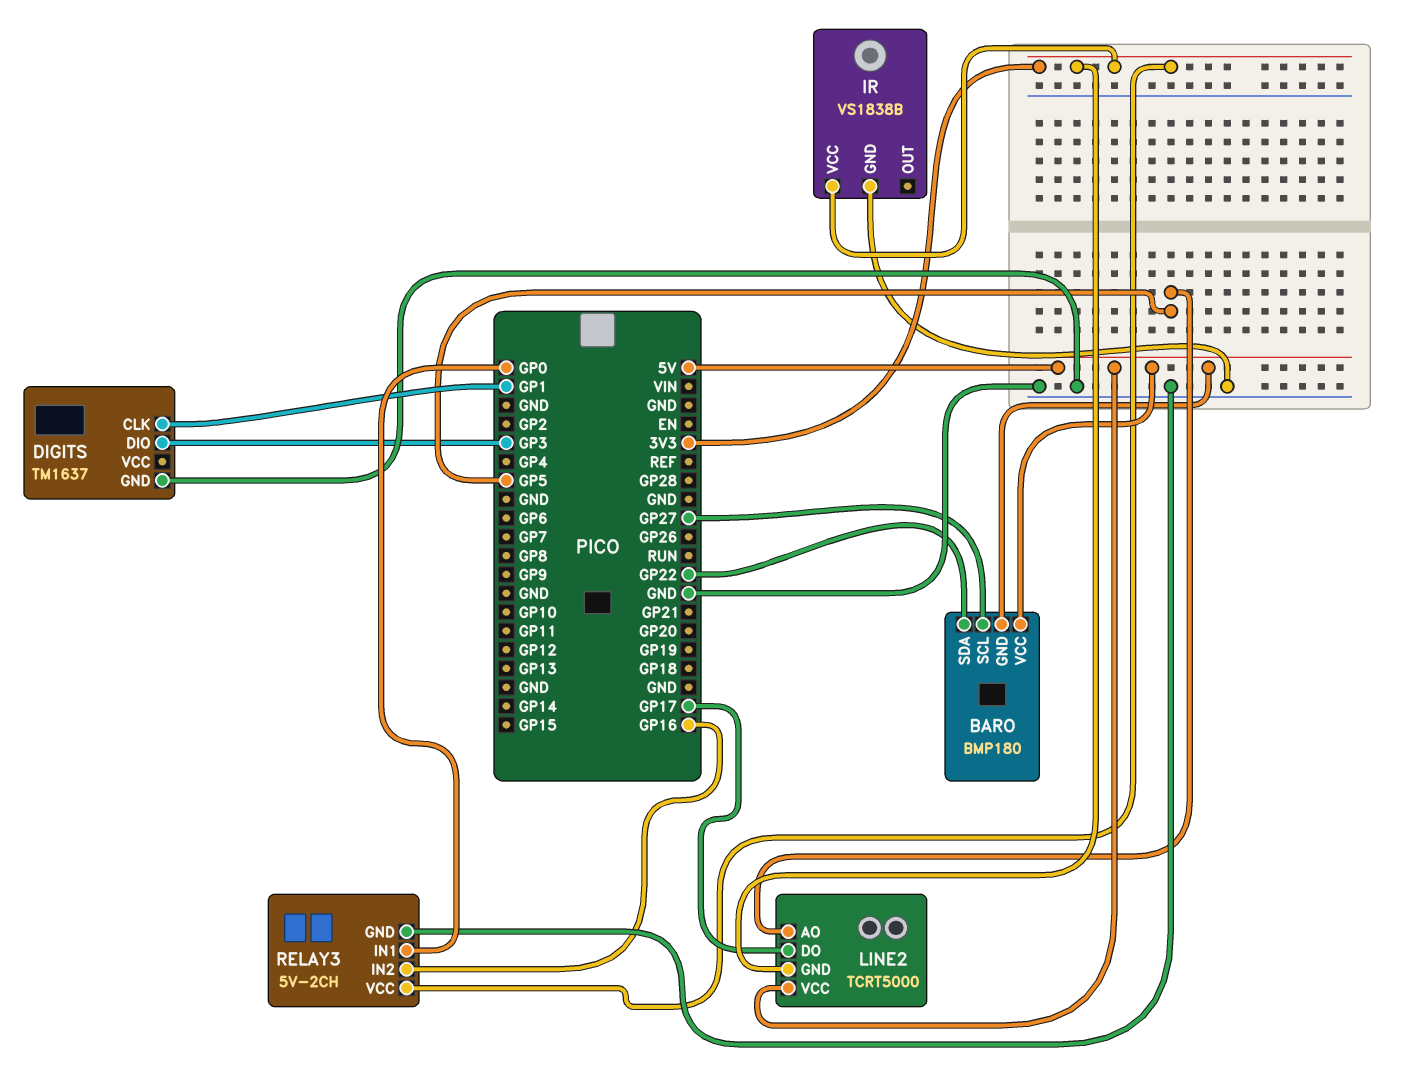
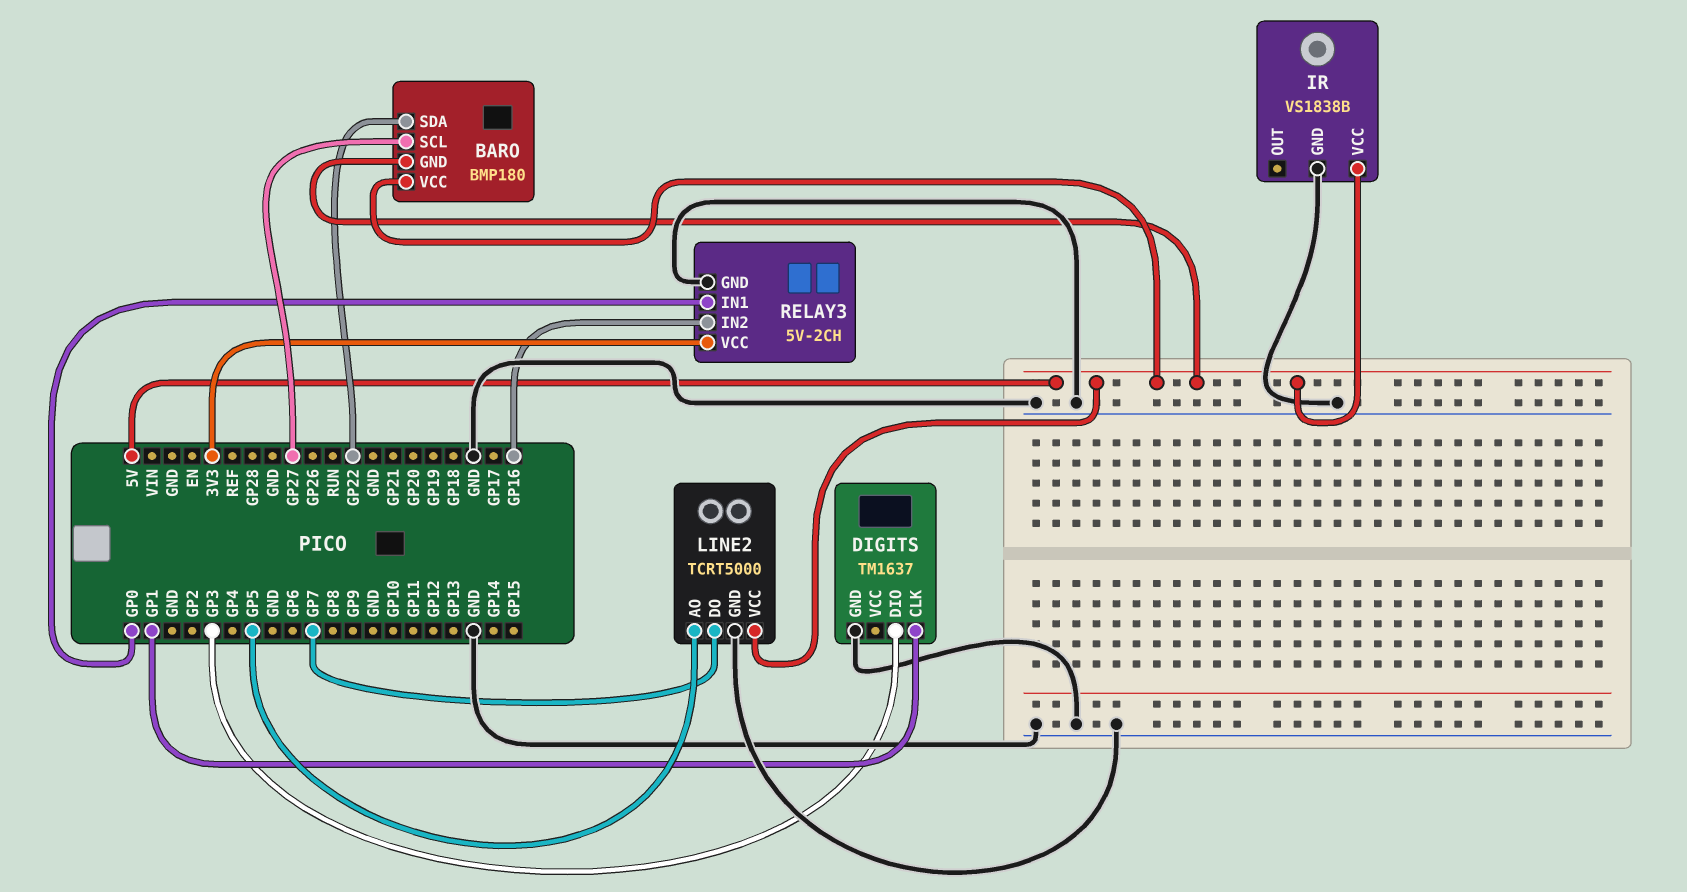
IR pin VCC: 3V3 -> 5V
LINE2 pin DO: GP17 -> GP7
LINE2 pin GND: 3V3 -> GND

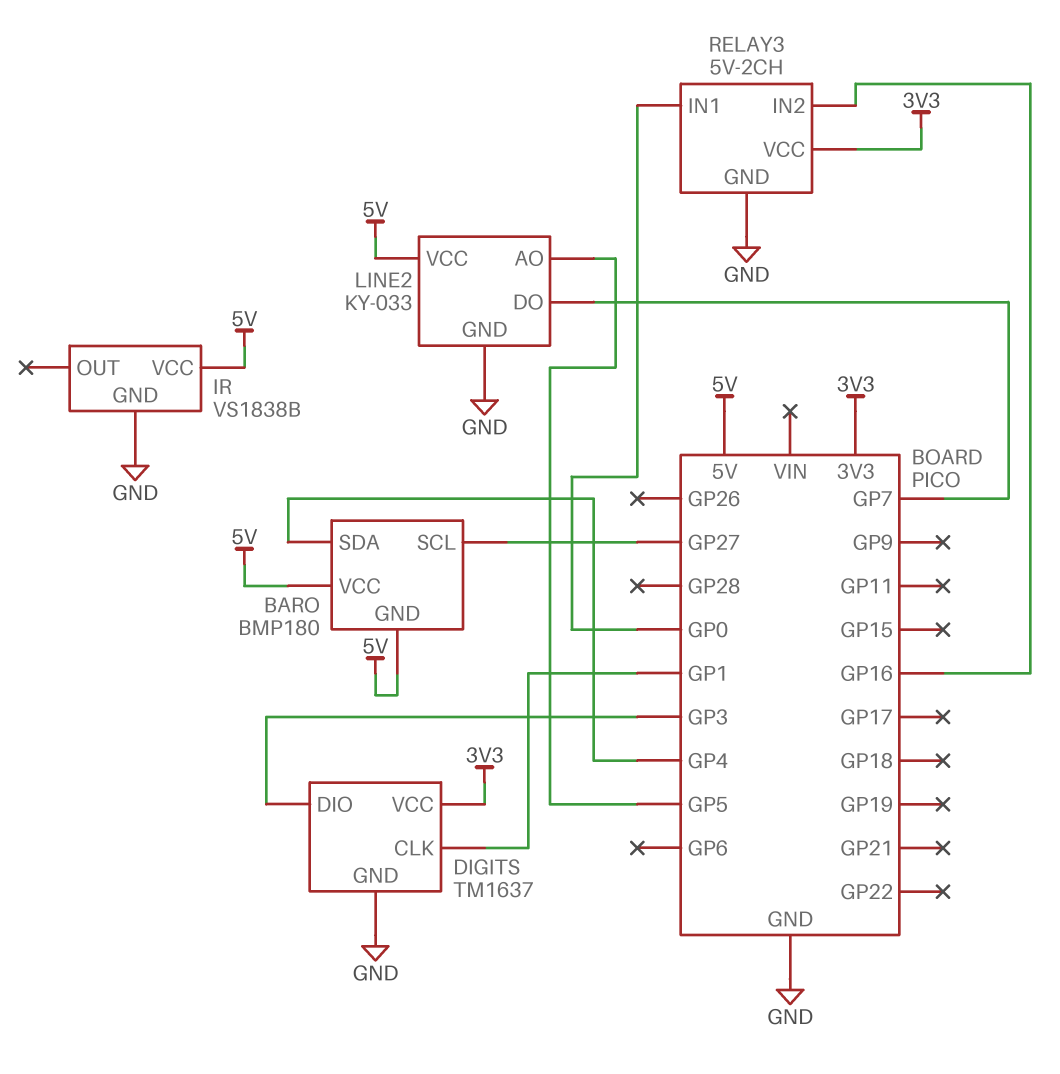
BARO pin SDA: GP22 -> GP4
DIGITS pin VCC: none -> 3V3
LINE2: TCRT5000 -> KY-033

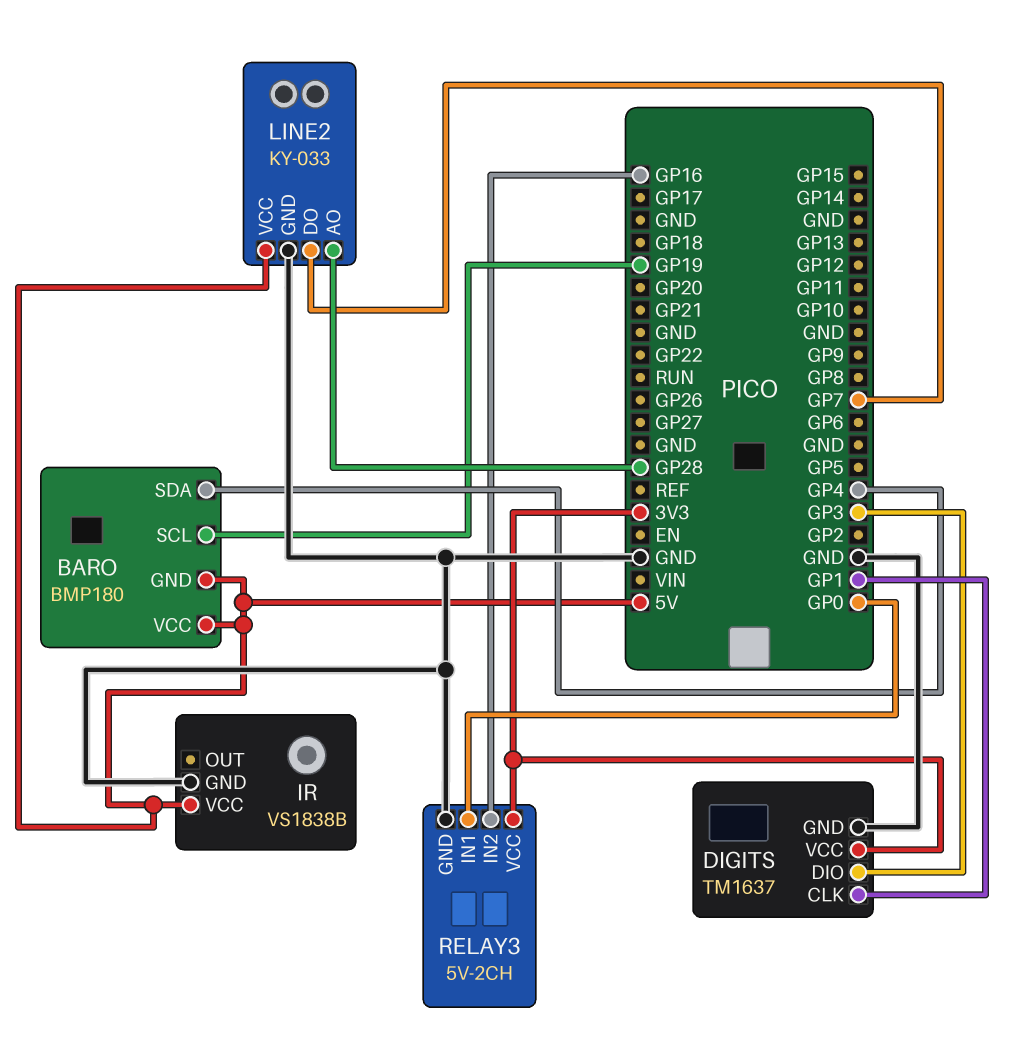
BARO pin SCL: GP27 -> GP19
LINE2 pin AO: GP5 -> GP28

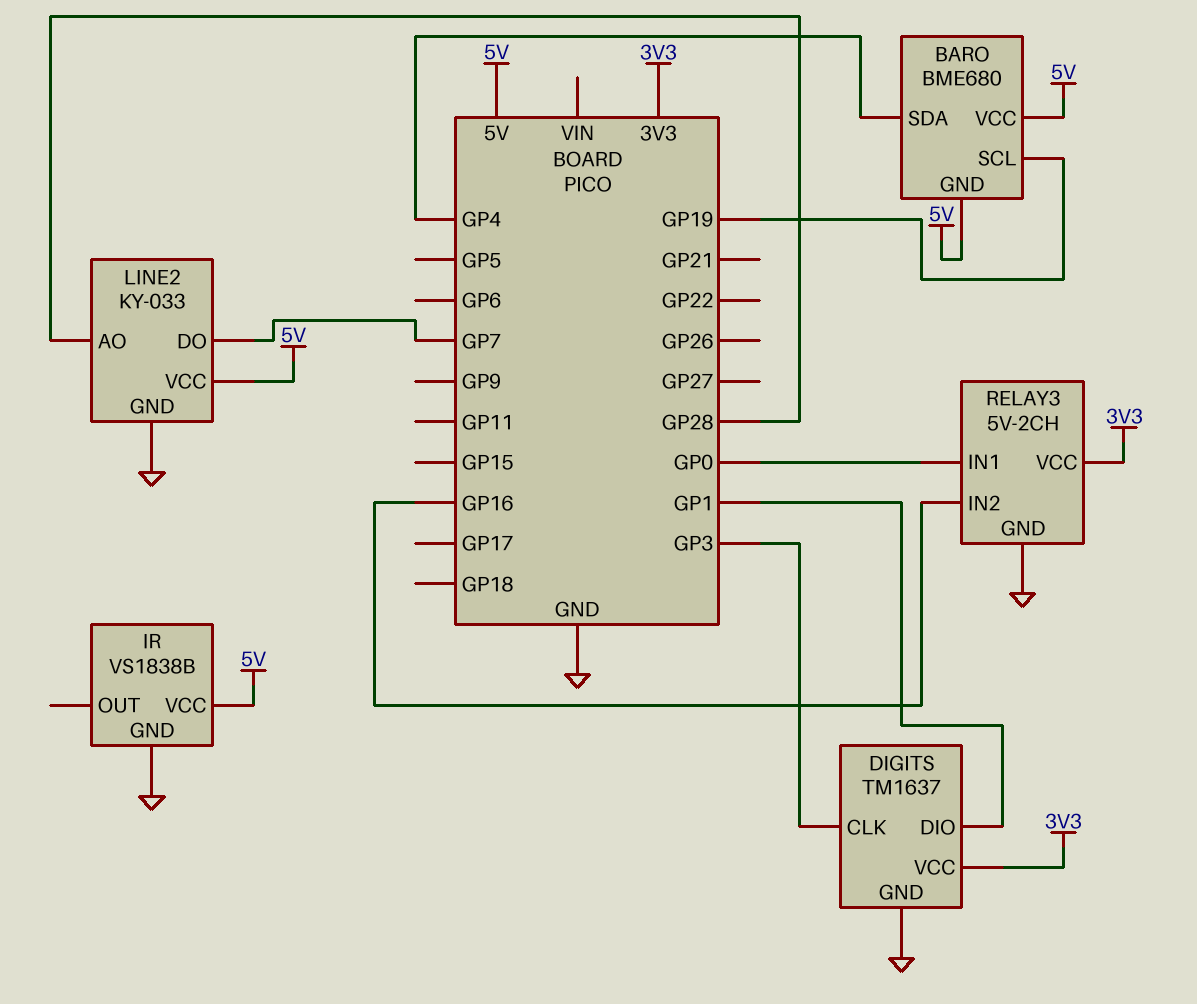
BARO: BMP180 -> BME680
DIGITS pin CLK: GP1 -> GP3
DIGITS pin DIO: GP3 -> GP1

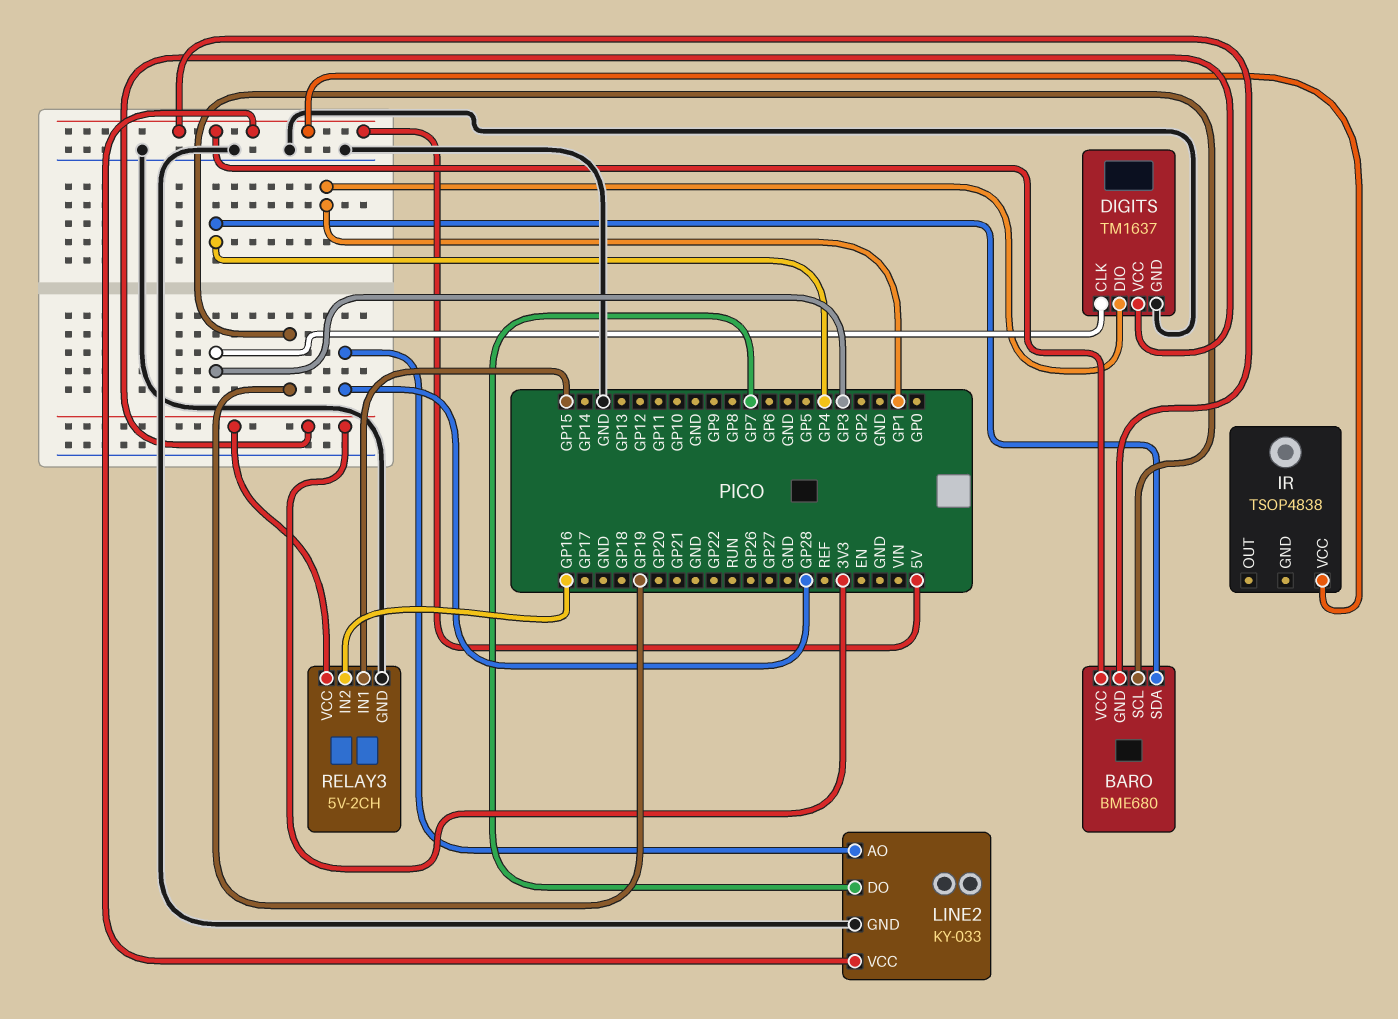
IR: VS1838B -> TSOP4838
IR pin GND: GND -> none
RELAY3 pin IN1: GP0 -> GP15

